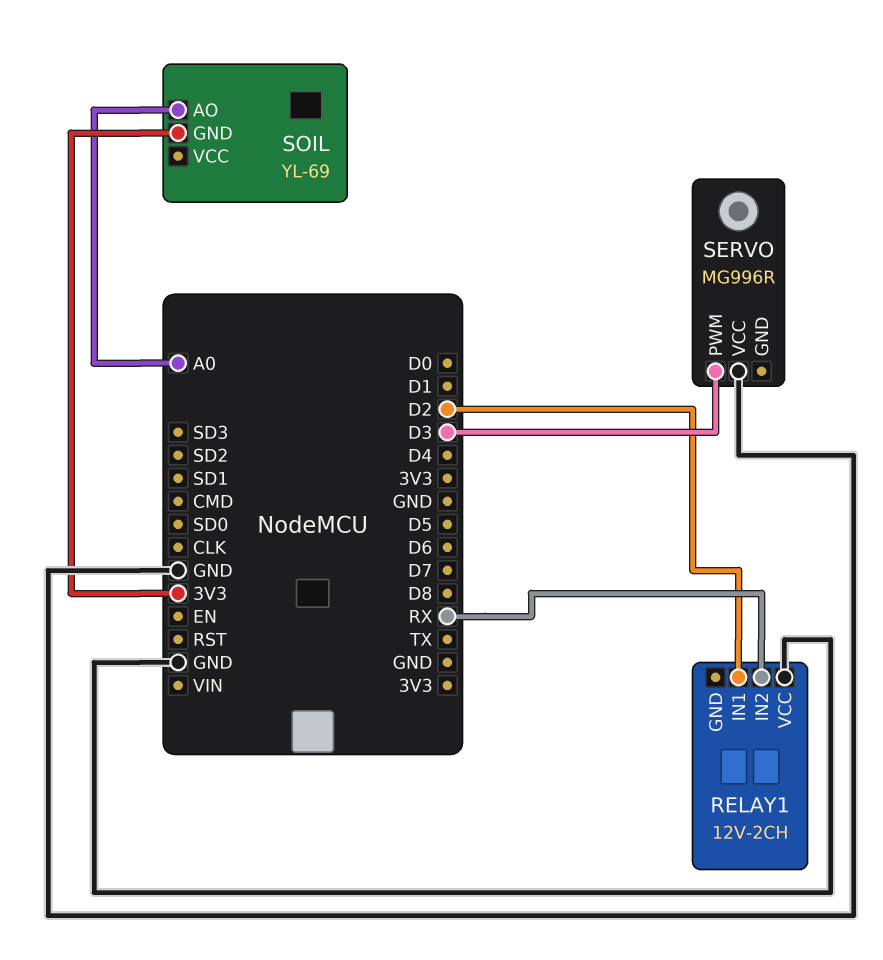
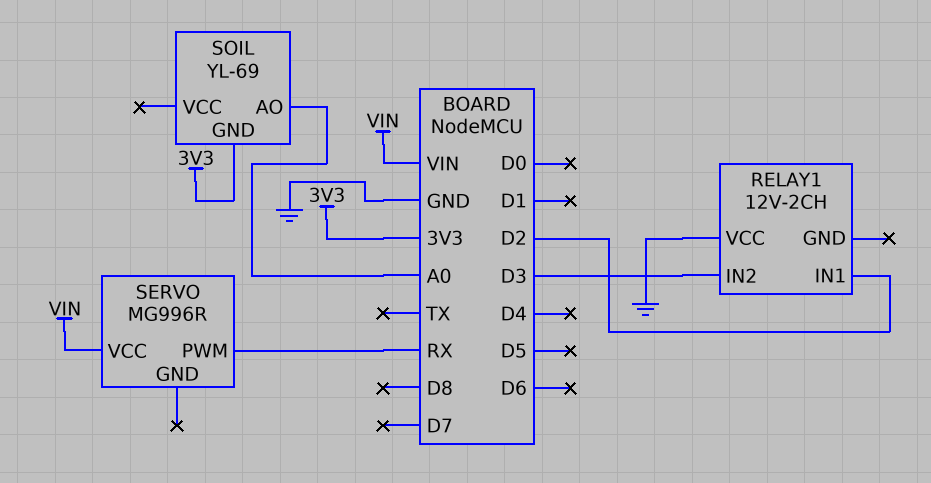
RELAY1 pin IN2: RX -> D3
SERVO pin PWM: D3 -> RX
SERVO pin VCC: GND -> VIN

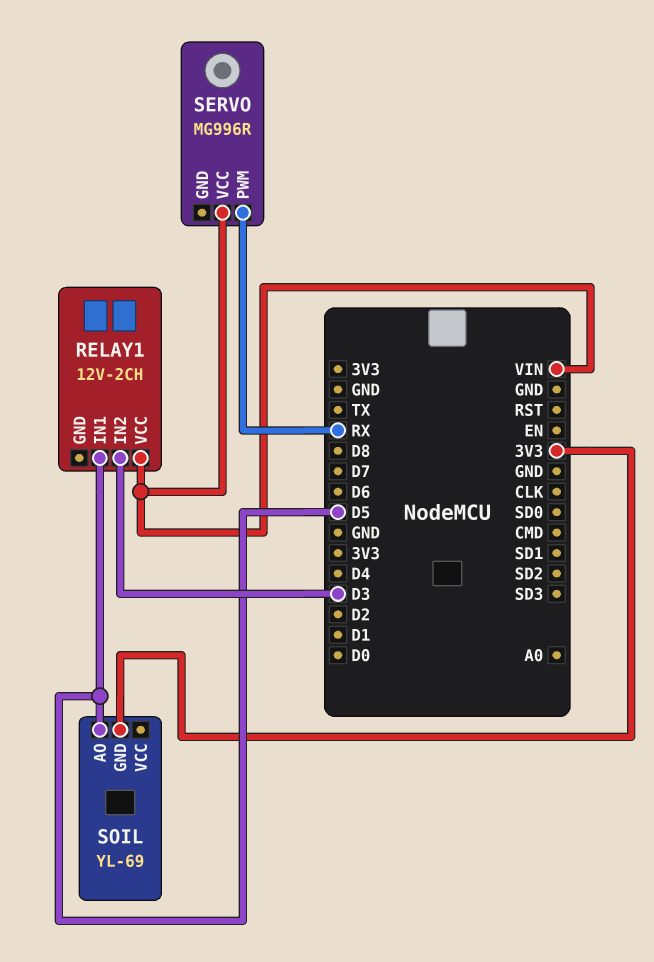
RELAY1 pin IN1: D2 -> D5
RELAY1 pin VCC: GND -> VIN
SOIL pin AO: A0 -> D5

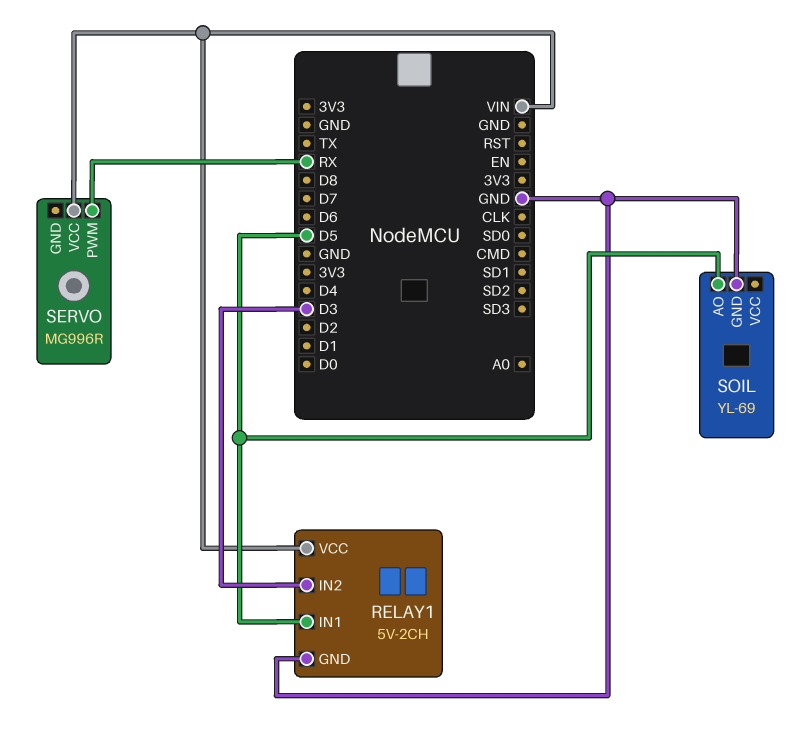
RELAY1: 12V-2CH -> 5V-2CH
RELAY1 pin GND: none -> GND
SOIL pin GND: 3V3 -> GND

